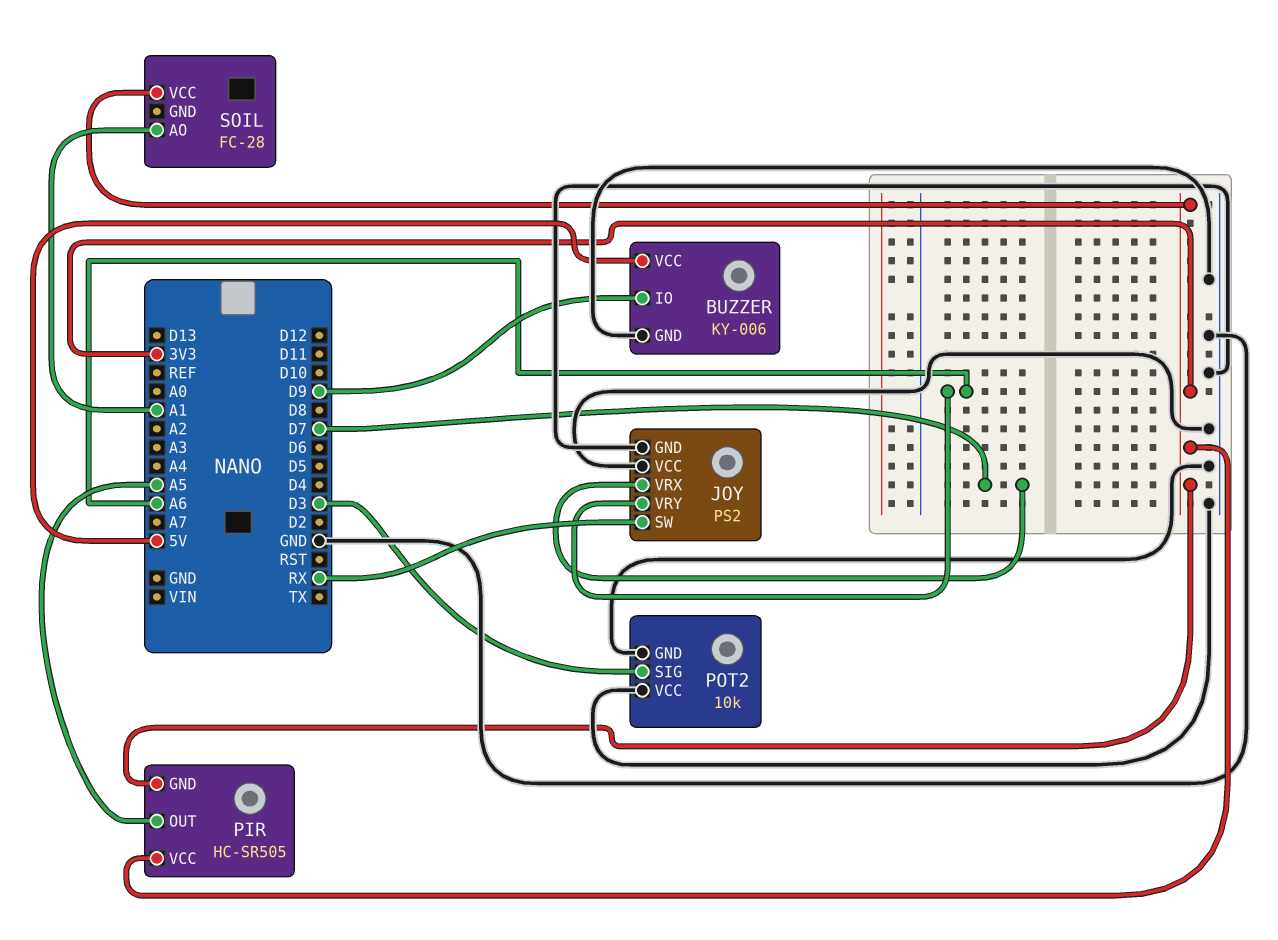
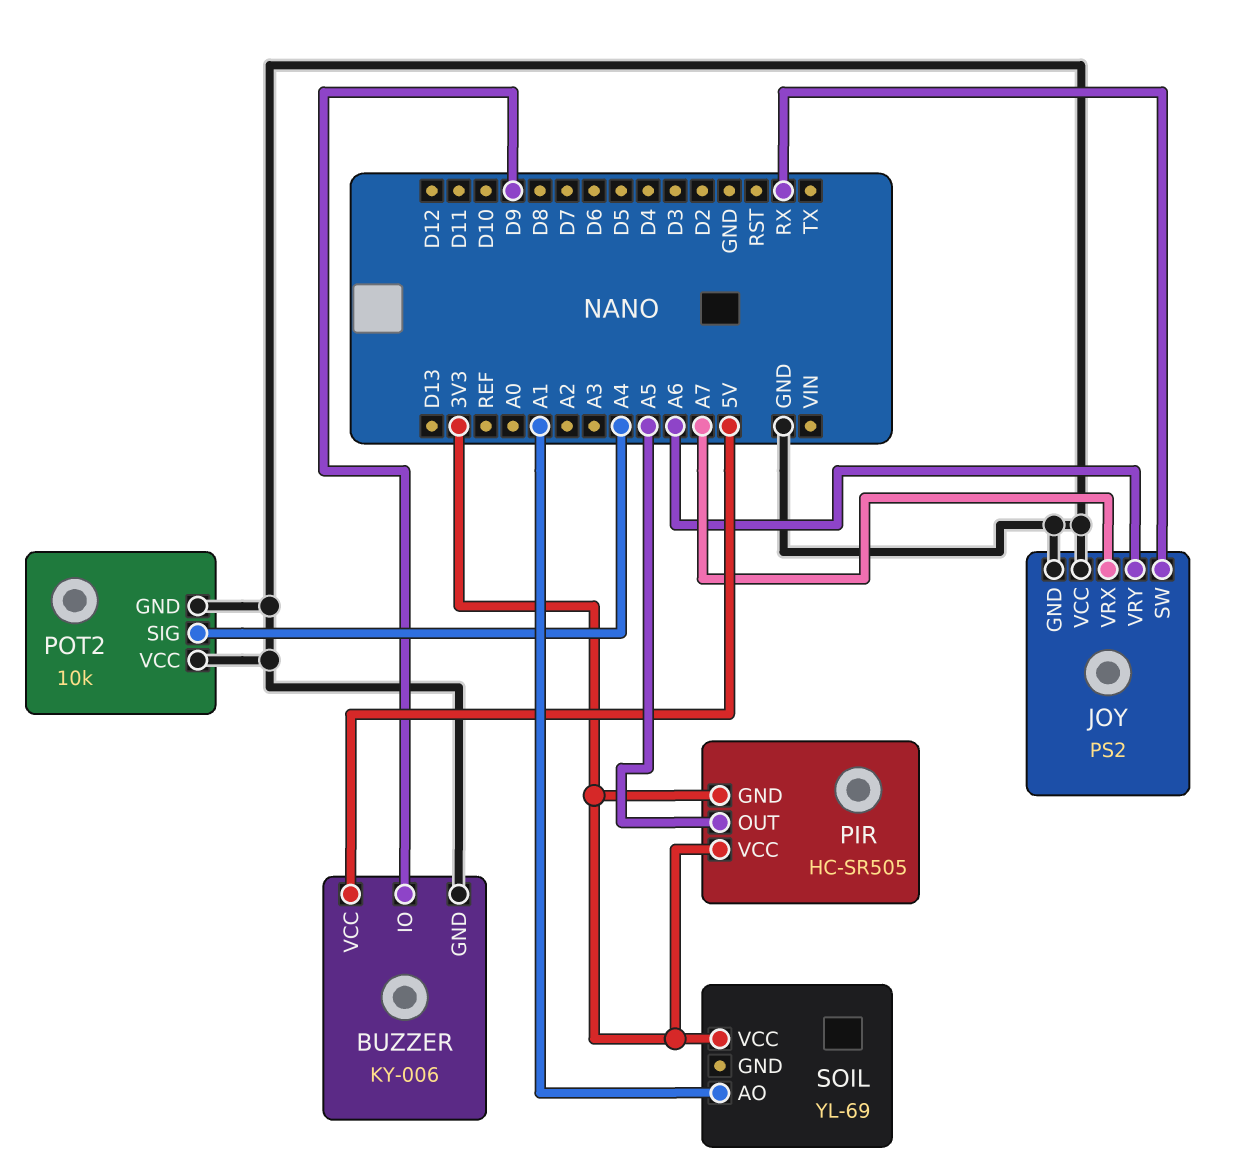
JOY pin VRX: D7 -> A7
POT2 pin SIG: D3 -> A4
SOIL: FC-28 -> YL-69

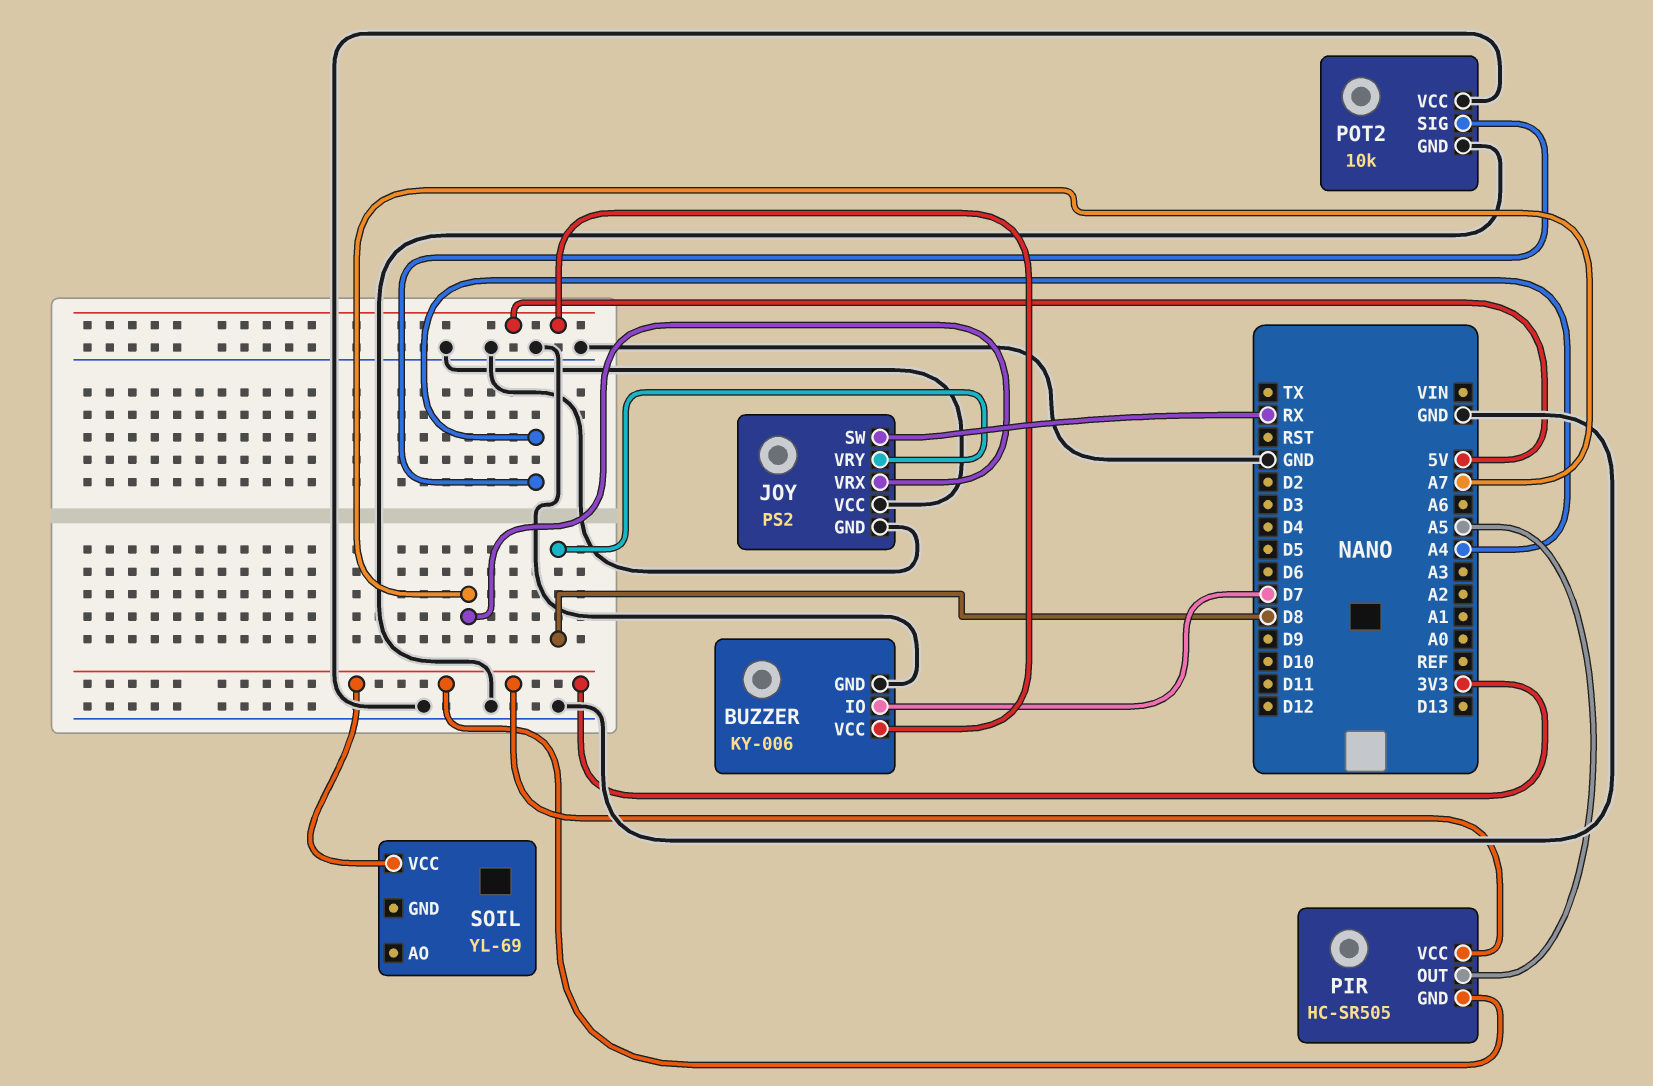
BUZZER pin IO: D9 -> D7
JOY pin VRY: A6 -> D8
SOIL pin AO: A1 -> none

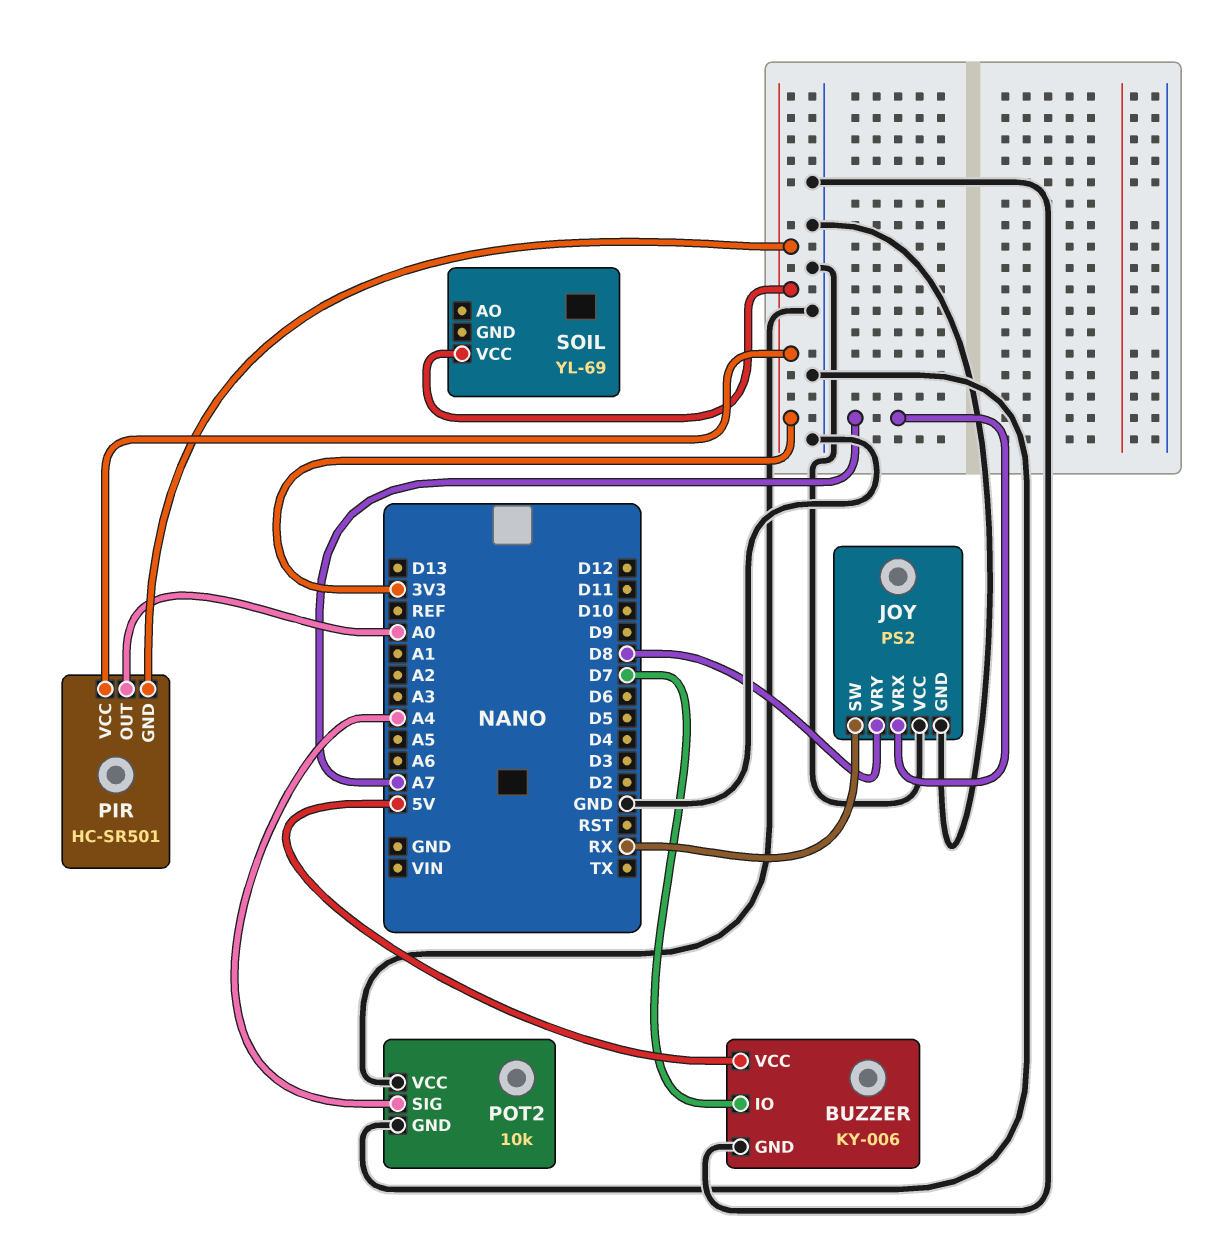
PIR: HC-SR505 -> HC-SR501
PIR pin OUT: A5 -> A0

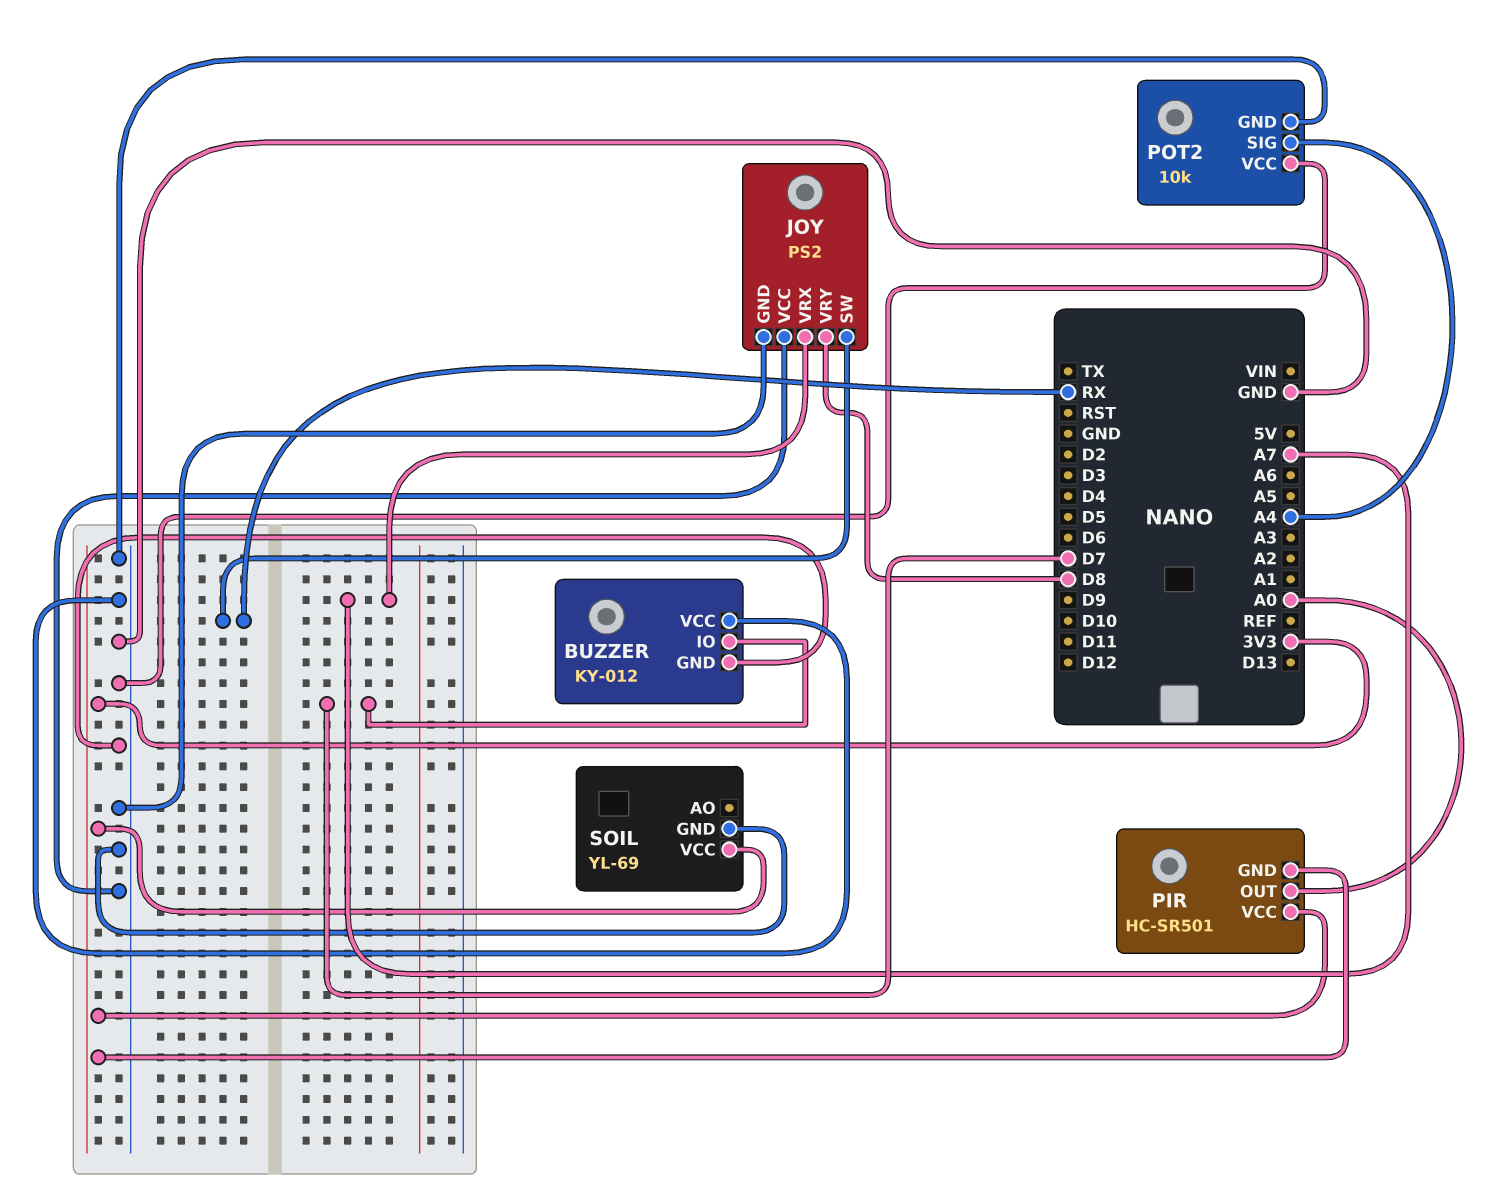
BUZZER: KY-006 -> KY-012
BUZZER pin VCC: 5V -> GND
SOIL pin GND: none -> GND

